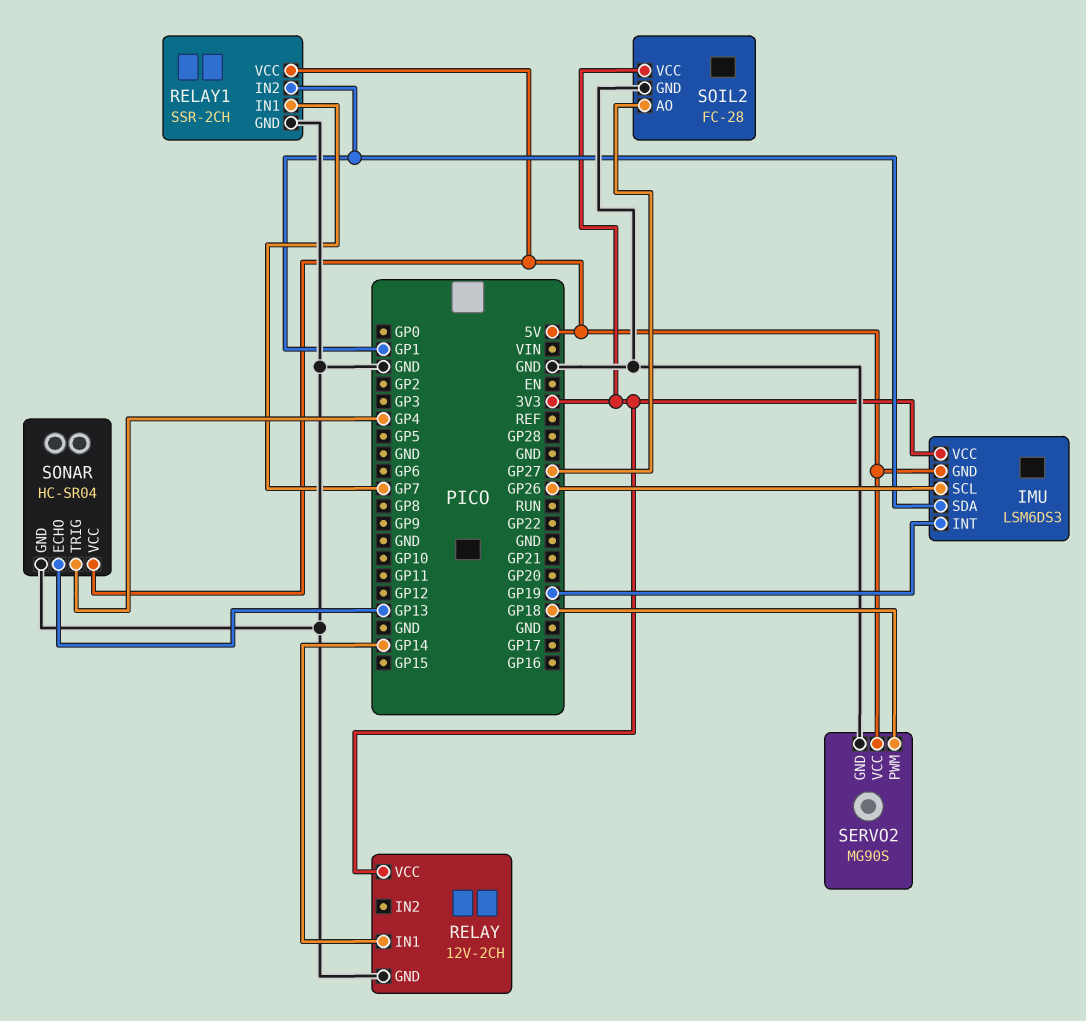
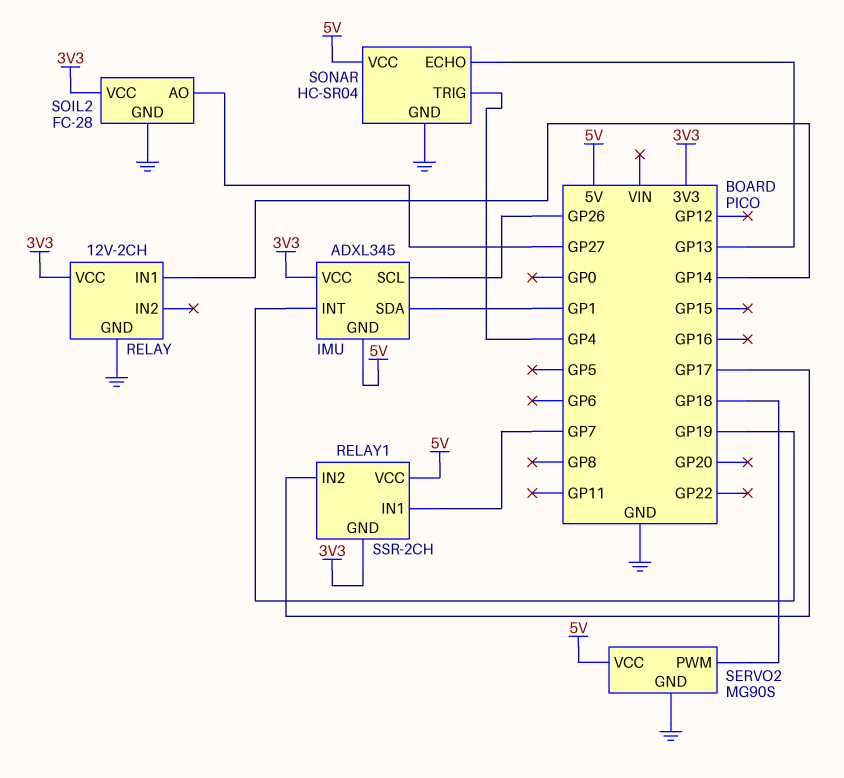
IMU: LSM6DS3 -> ADXL345
RELAY1 pin GND: GND -> 3V3
RELAY1 pin IN2: GP1 -> GP17

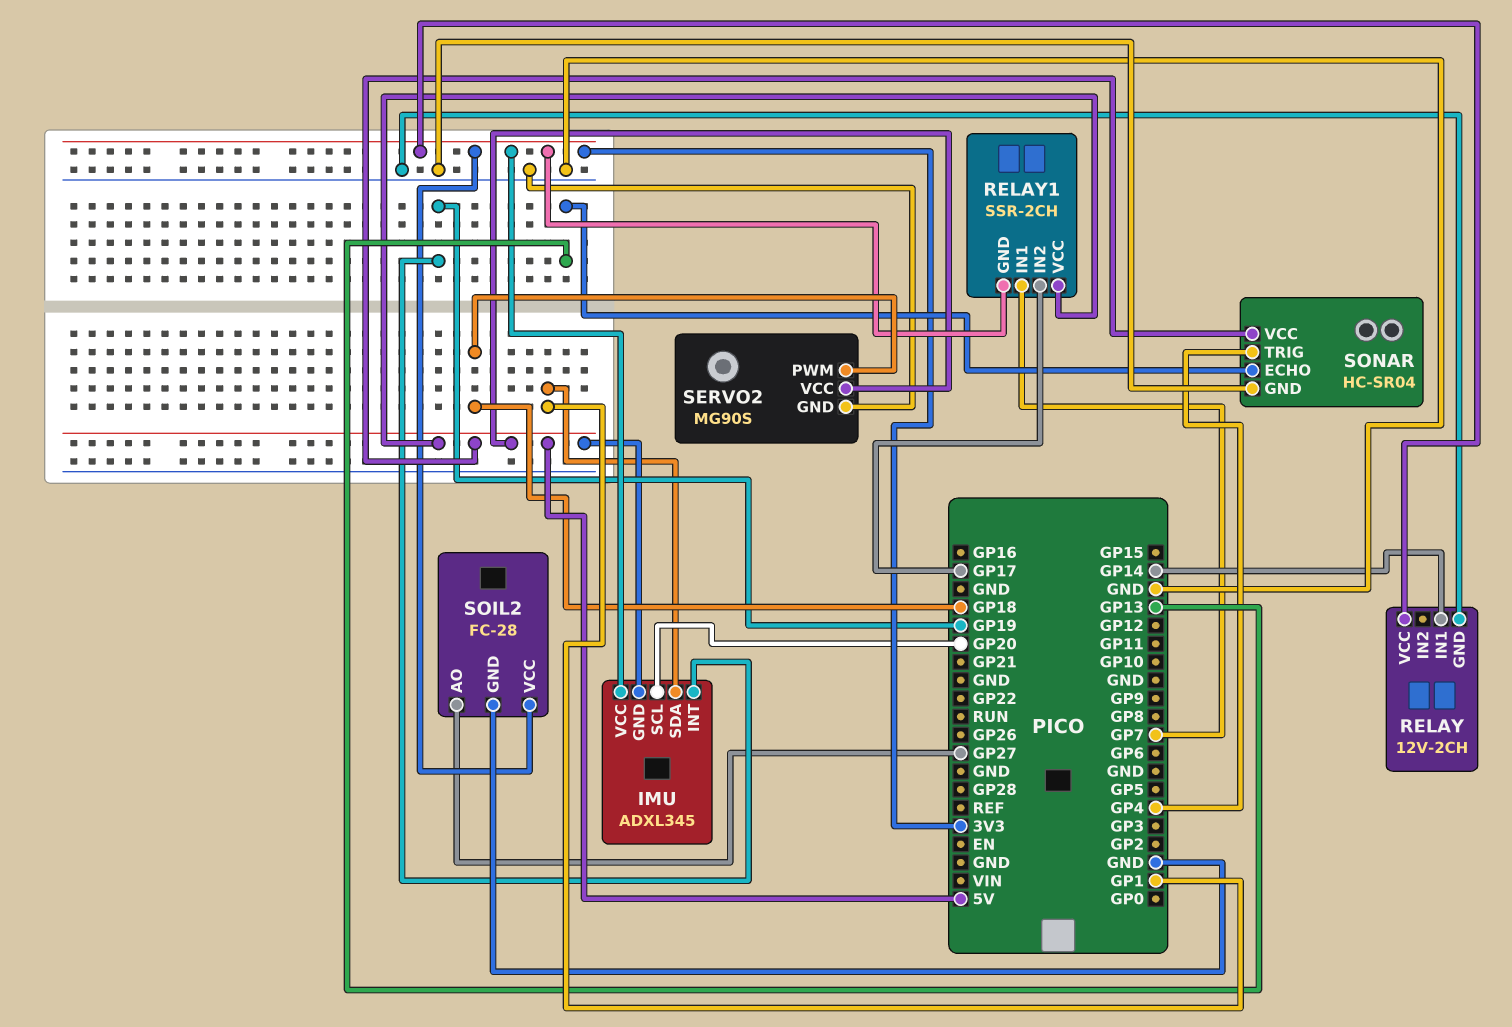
IMU pin SCL: GP26 -> GP20

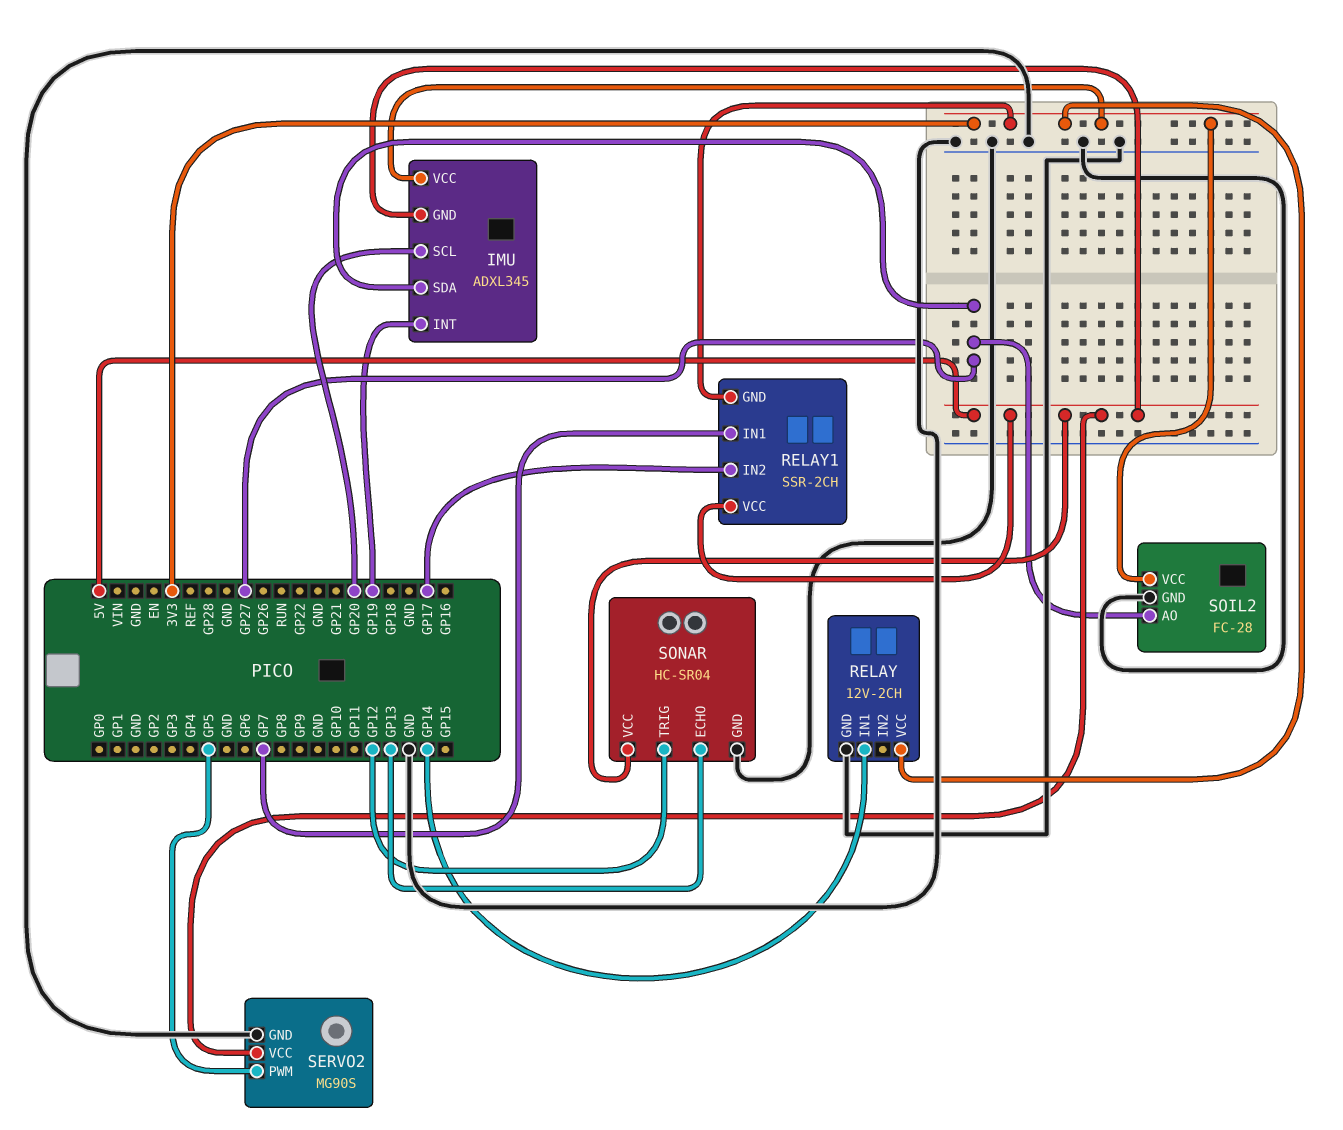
IMU pin SDA: GP1 -> GP27
SERVO2 pin PWM: GP18 -> GP5
SONAR pin TRIG: GP4 -> GP12

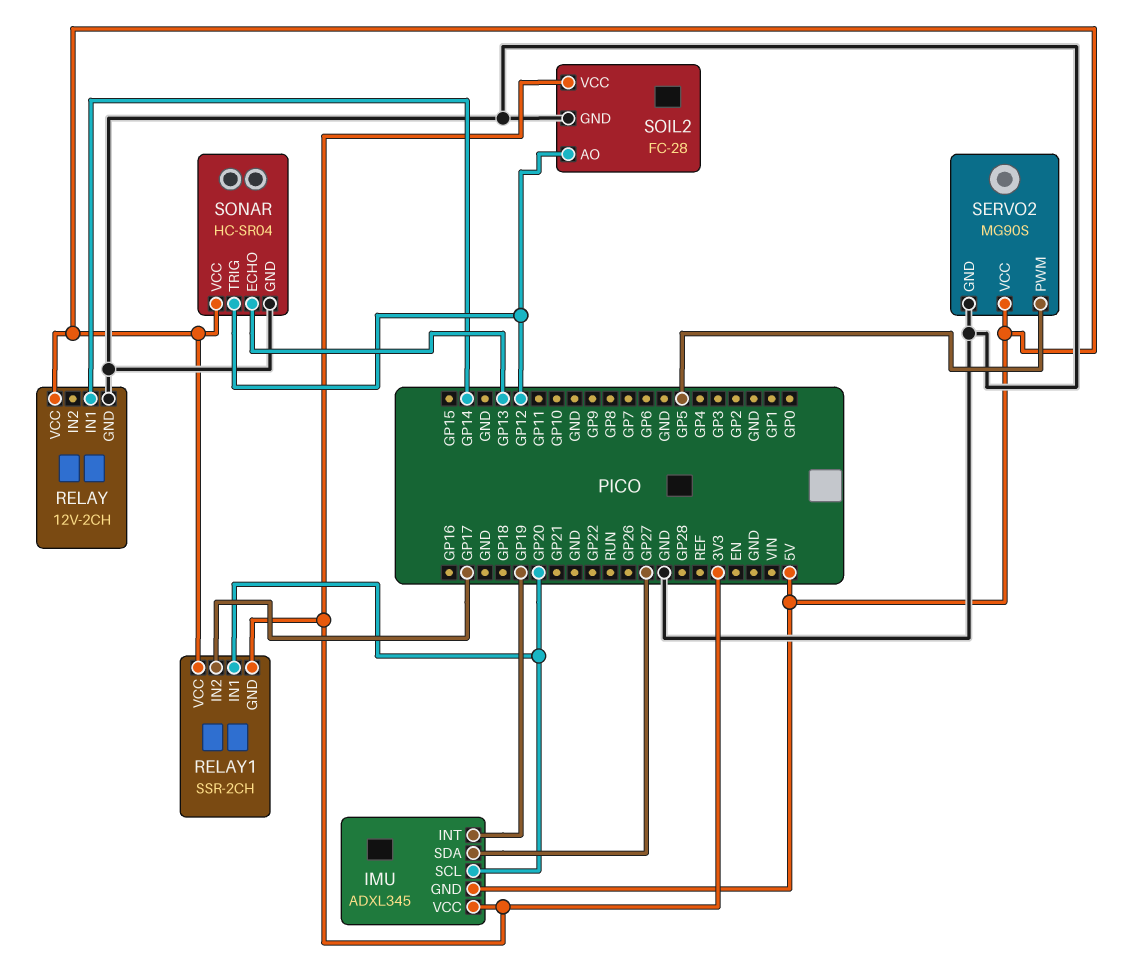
RELAY pin VCC: 3V3 -> 5V
RELAY1 pin IN1: GP7 -> GP20
SOIL2 pin AO: GP27 -> GP12

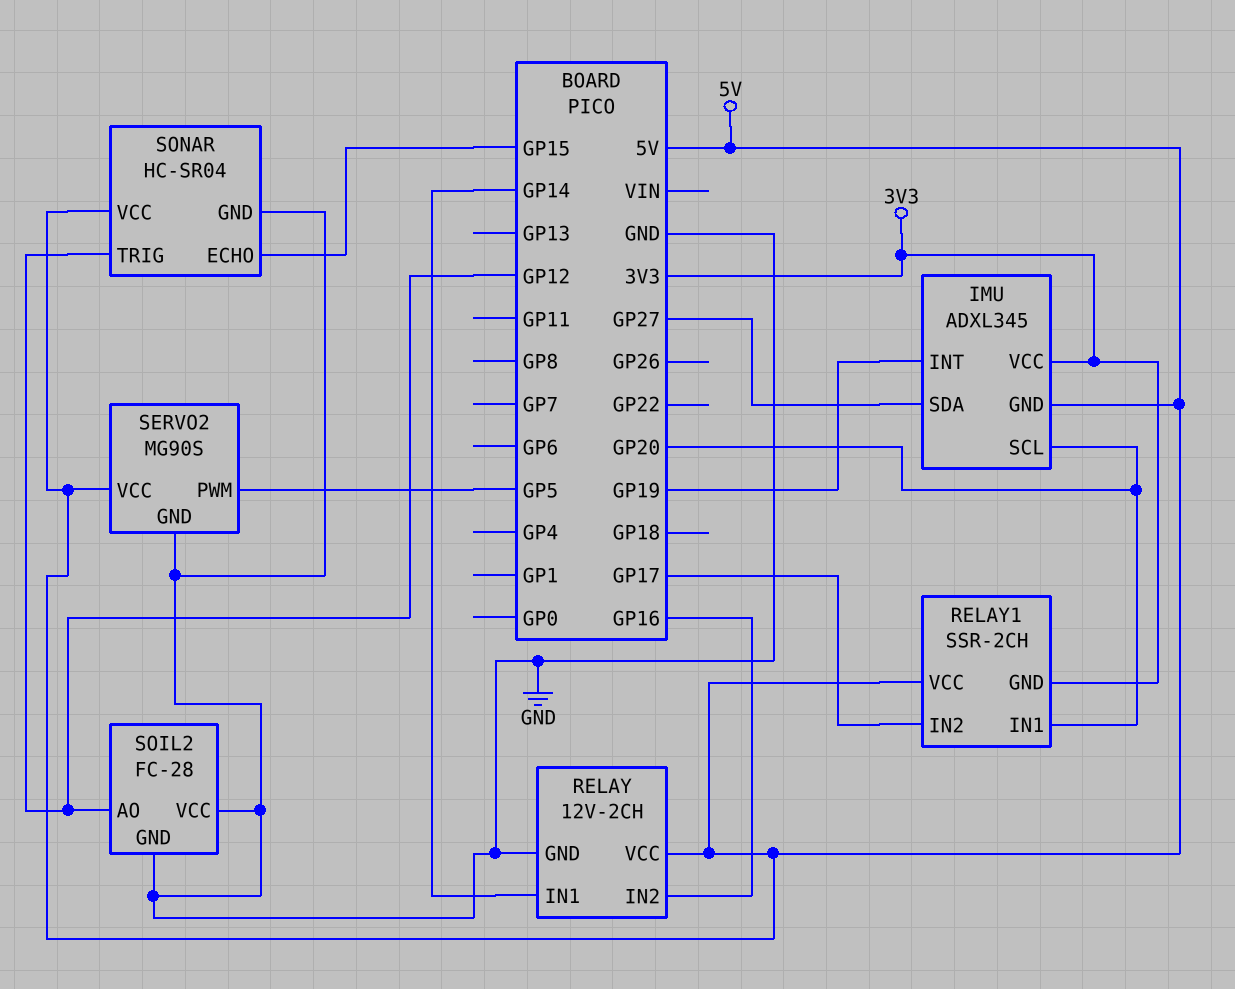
RELAY pin IN2: none -> GP16
SOIL2 pin VCC: 3V3 -> GND
SONAR pin ECHO: GP13 -> GP15

